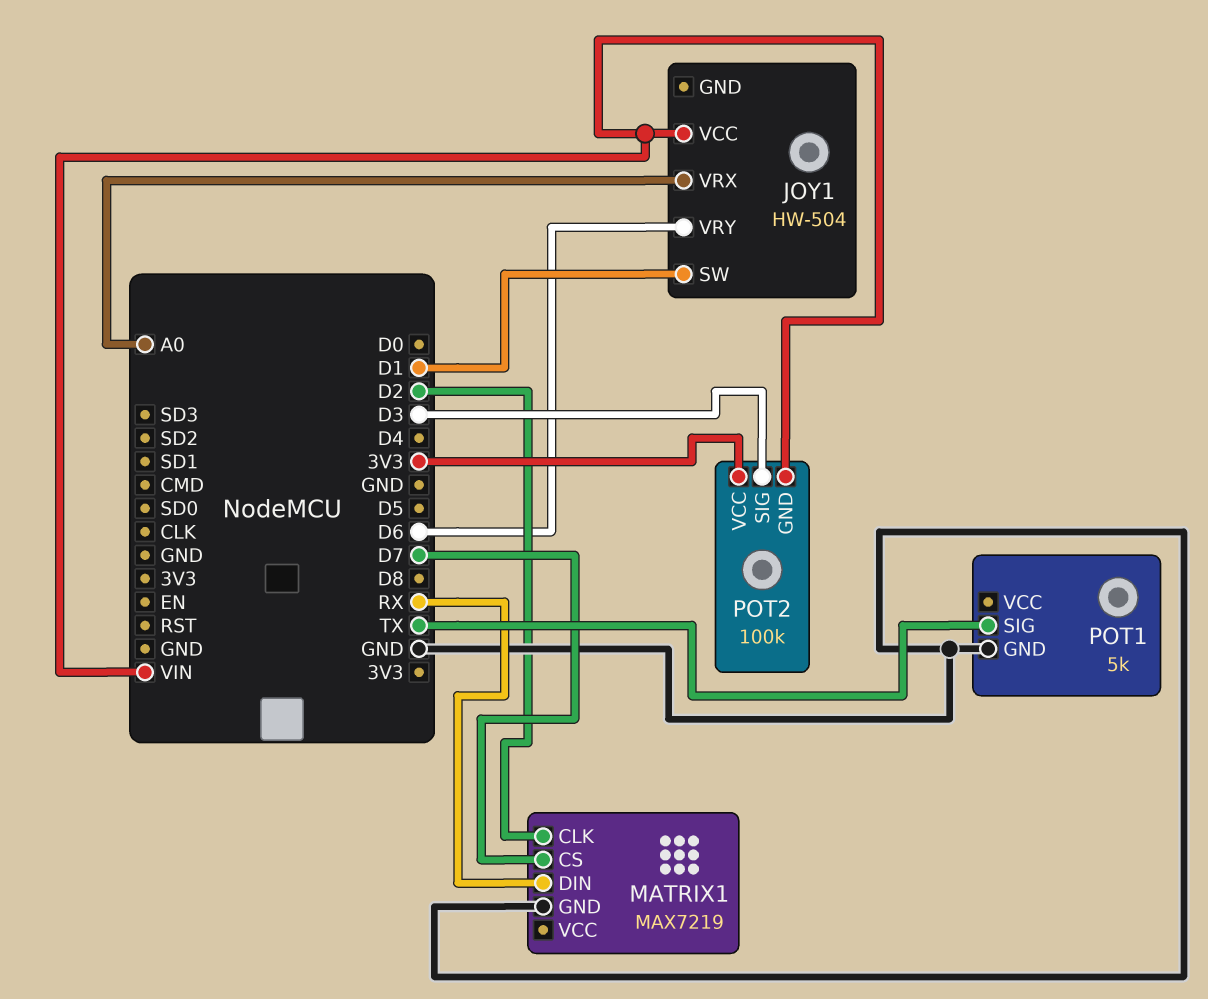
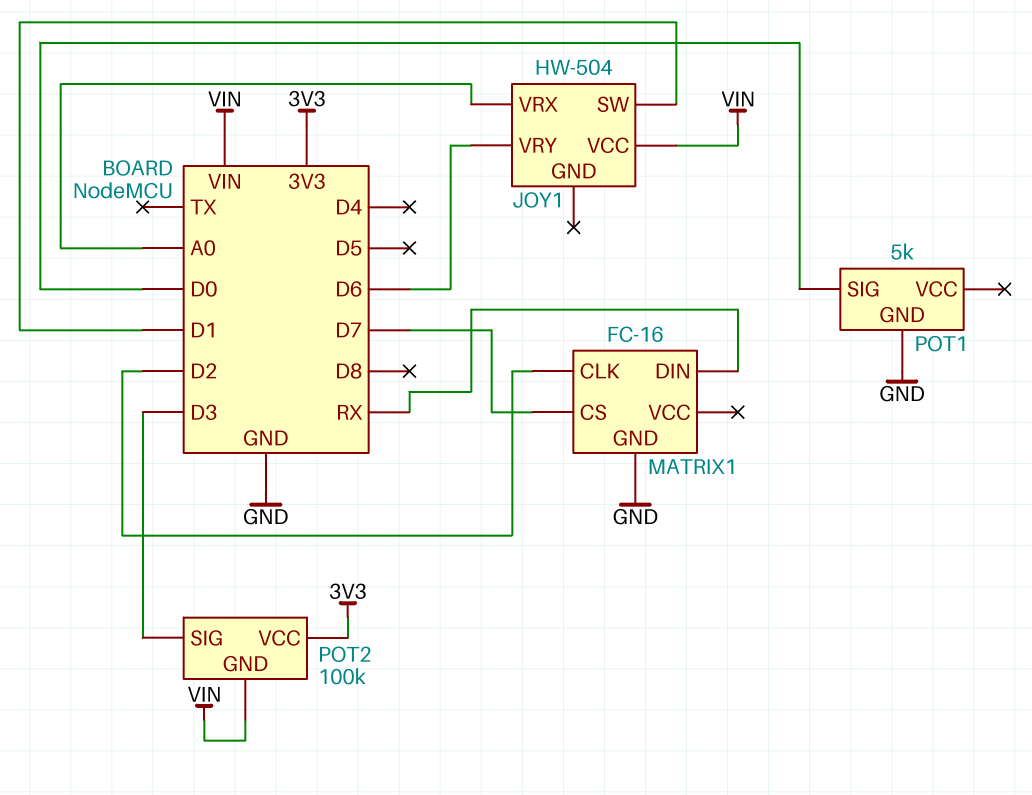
MATRIX1: MAX7219 -> FC-16
POT1 pin SIG: TX -> D0

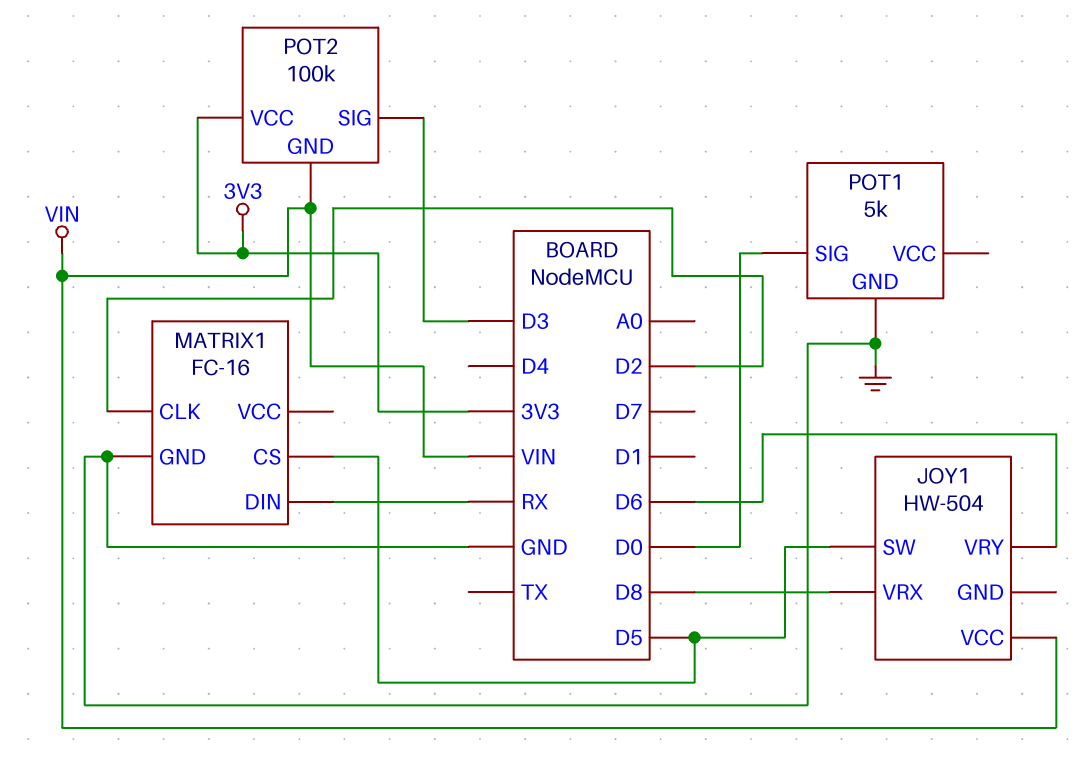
JOY1 pin SW: D1 -> D5
JOY1 pin VRX: A0 -> D8
MATRIX1 pin CS: D7 -> D5

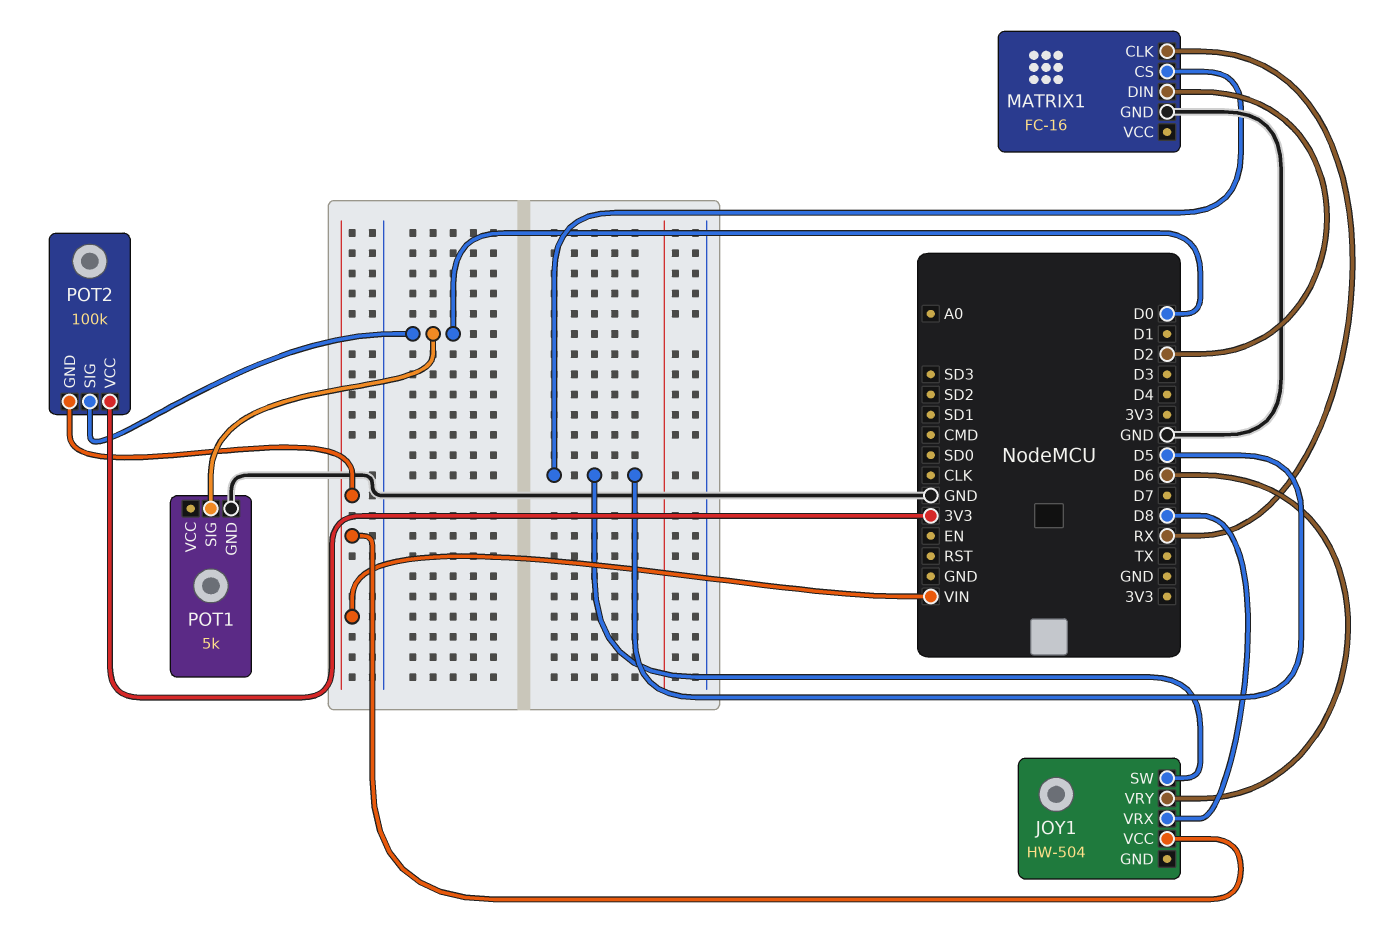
MATRIX1 pin CLK: D2 -> RX
MATRIX1 pin DIN: RX -> D2
POT2 pin SIG: D3 -> D0

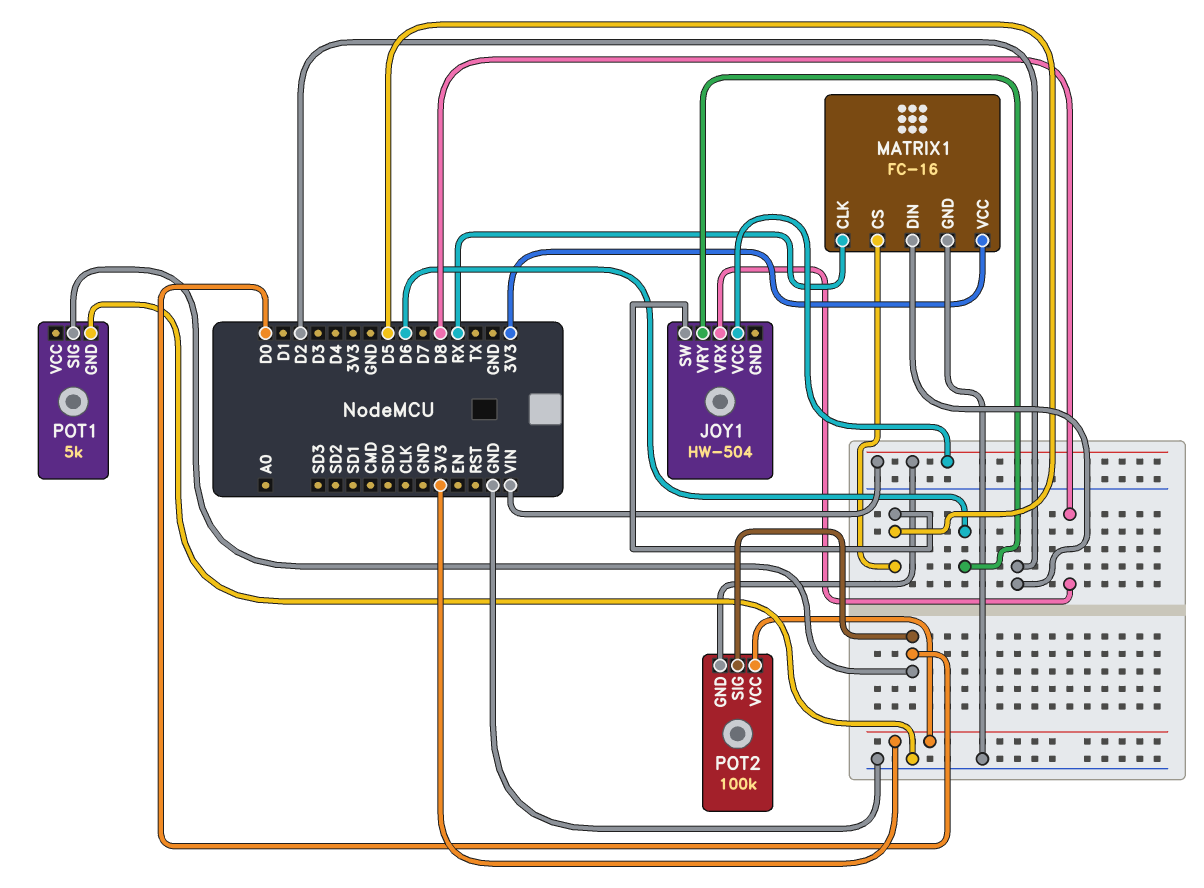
MATRIX1 pin VCC: none -> 3V3

